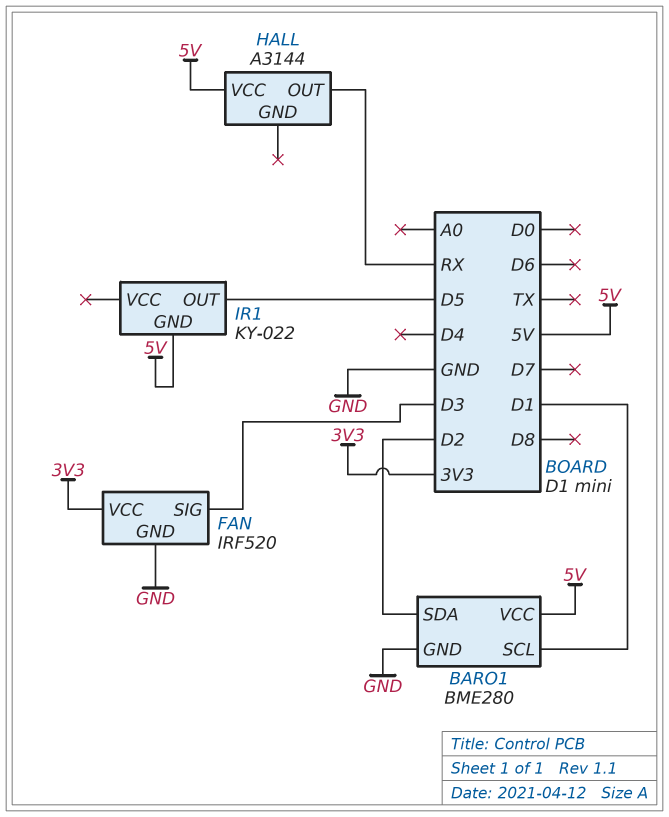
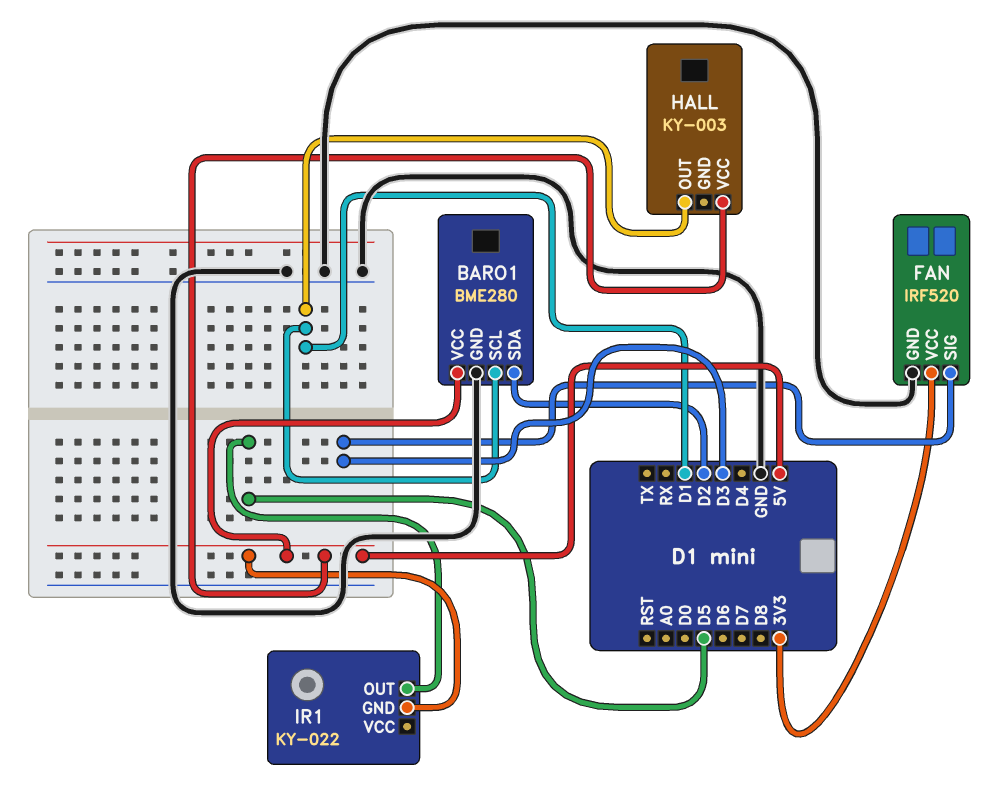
HALL: A3144 -> KY-003
HALL pin OUT: RX -> D1

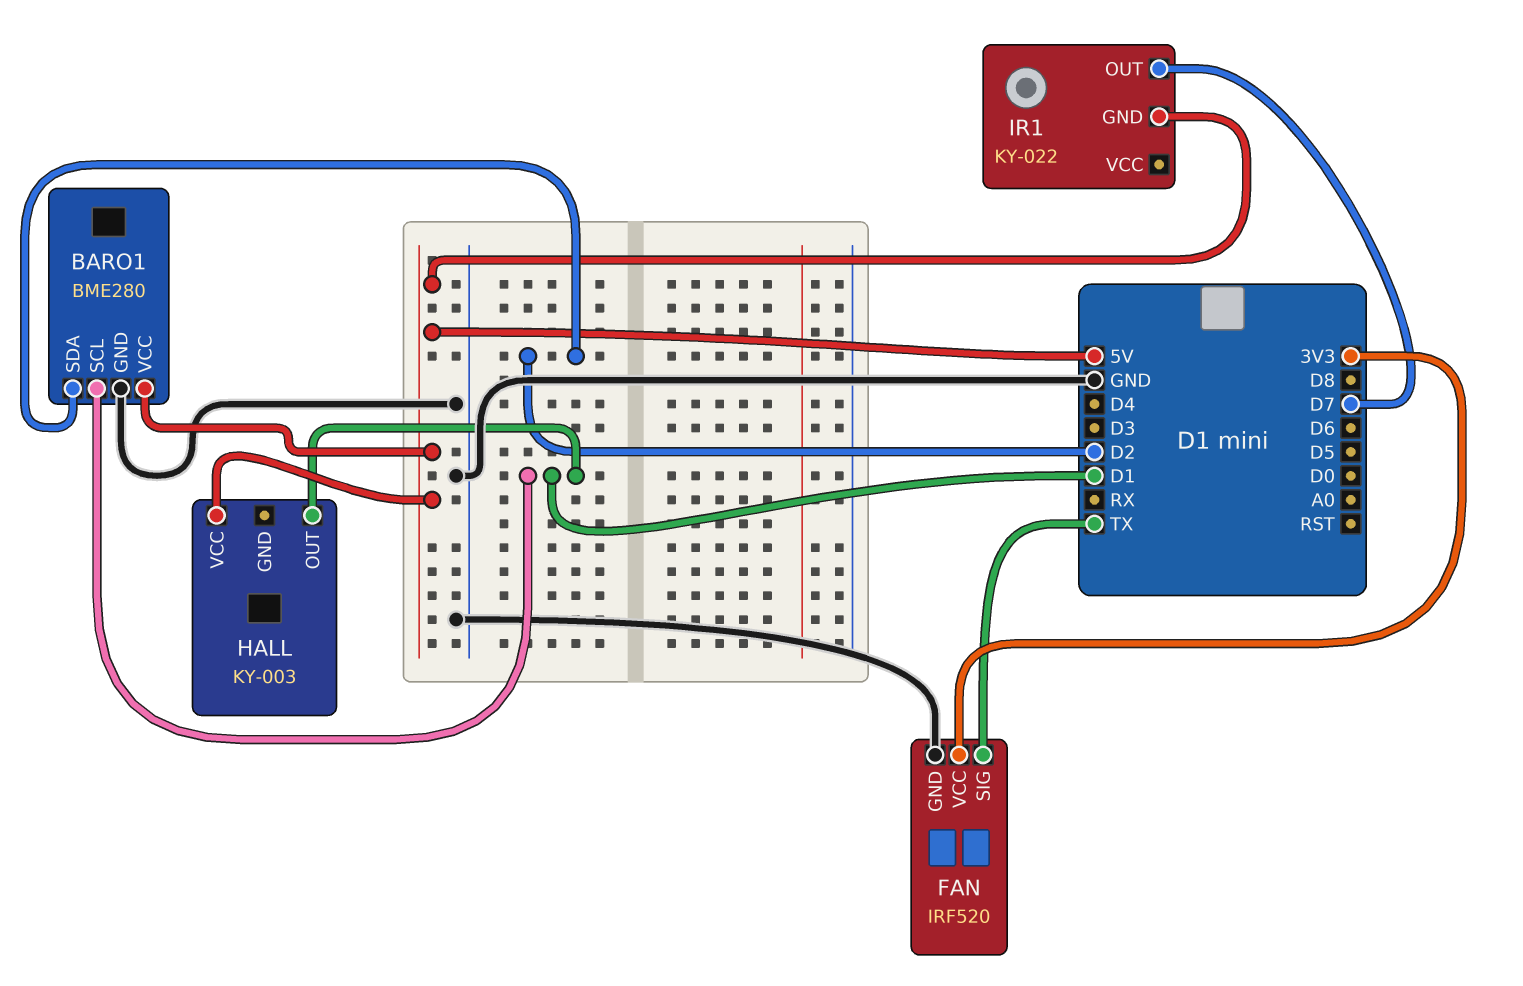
FAN pin SIG: D3 -> TX
IR1 pin OUT: D5 -> D7

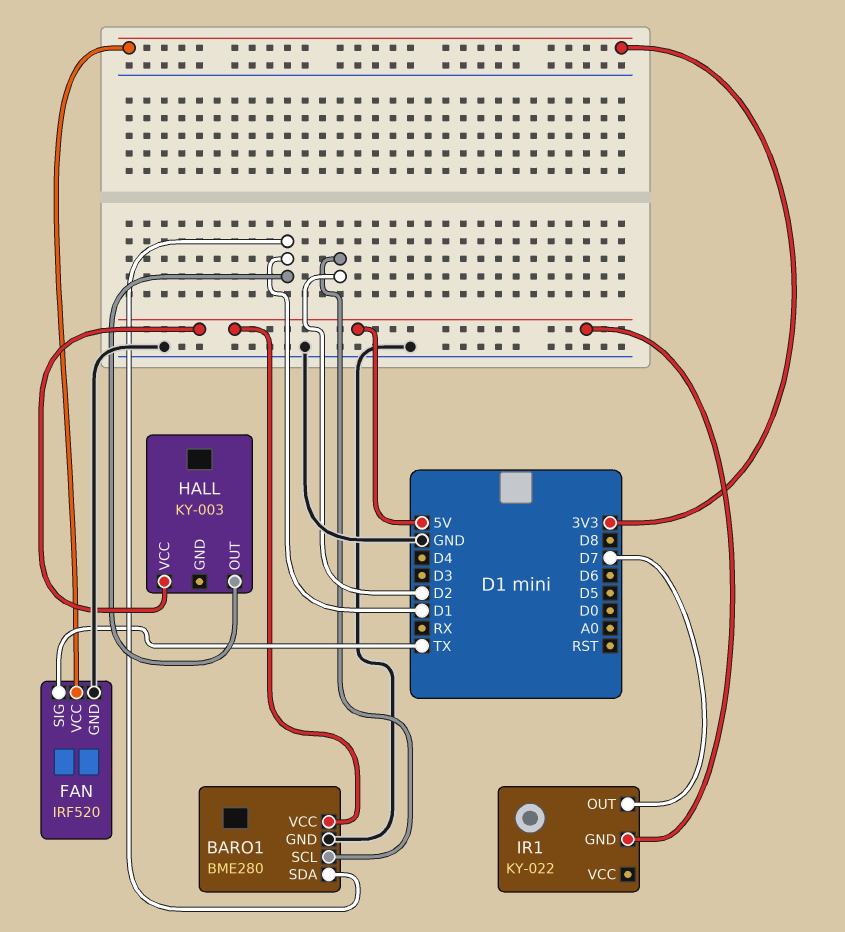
BARO1 pin SCL: D1 -> D2
BARO1 pin SDA: D2 -> D1

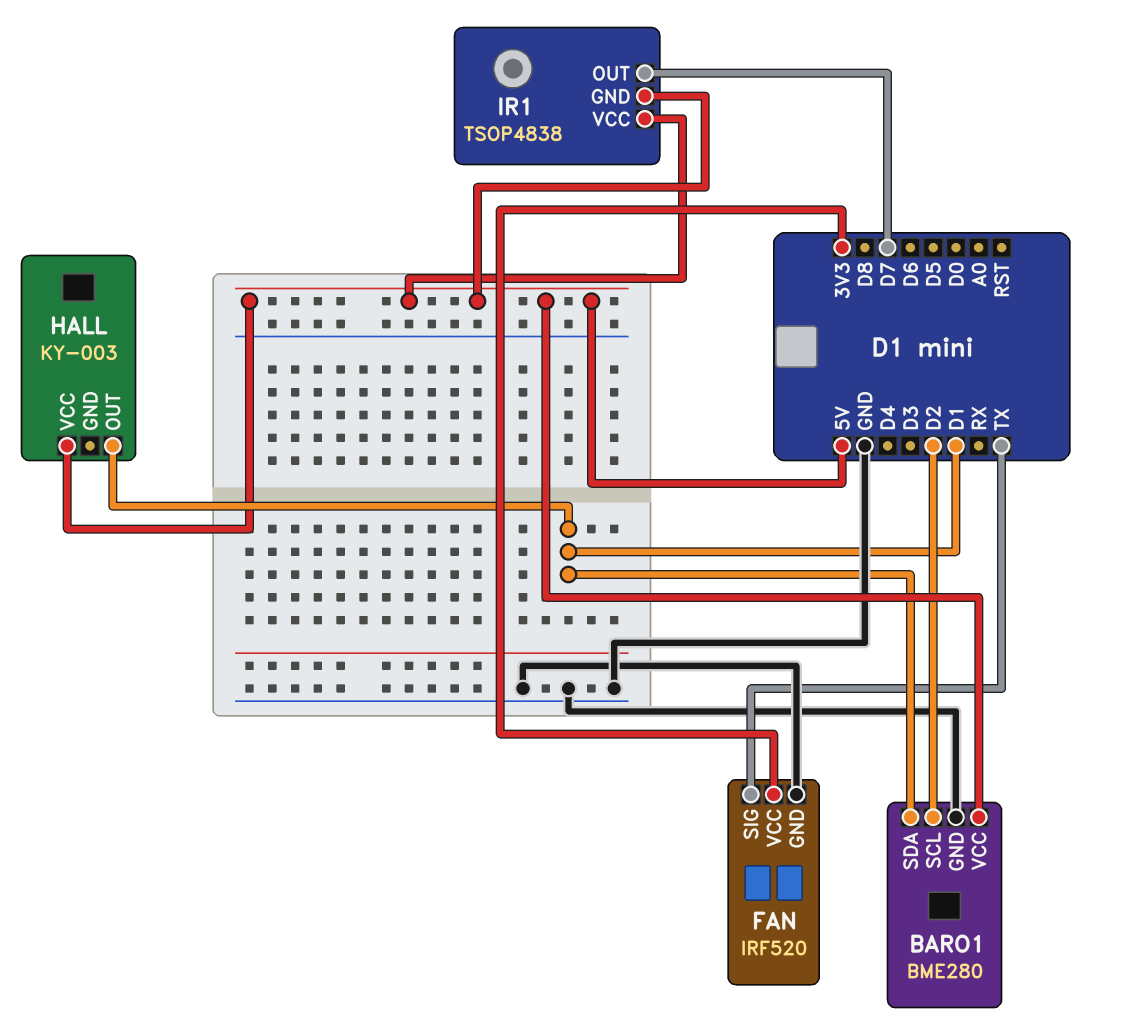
IR1: KY-022 -> TSOP4838
IR1 pin VCC: none -> 5V

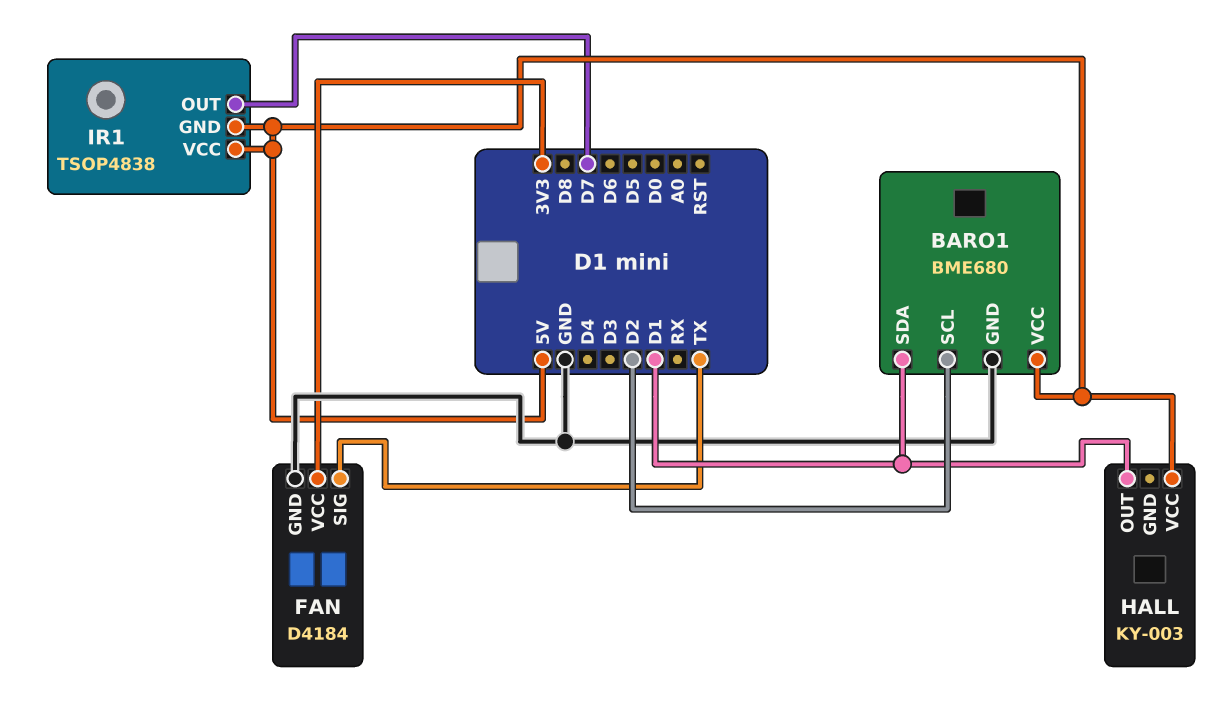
BARO1: BME280 -> BME680
FAN: IRF520 -> D4184

